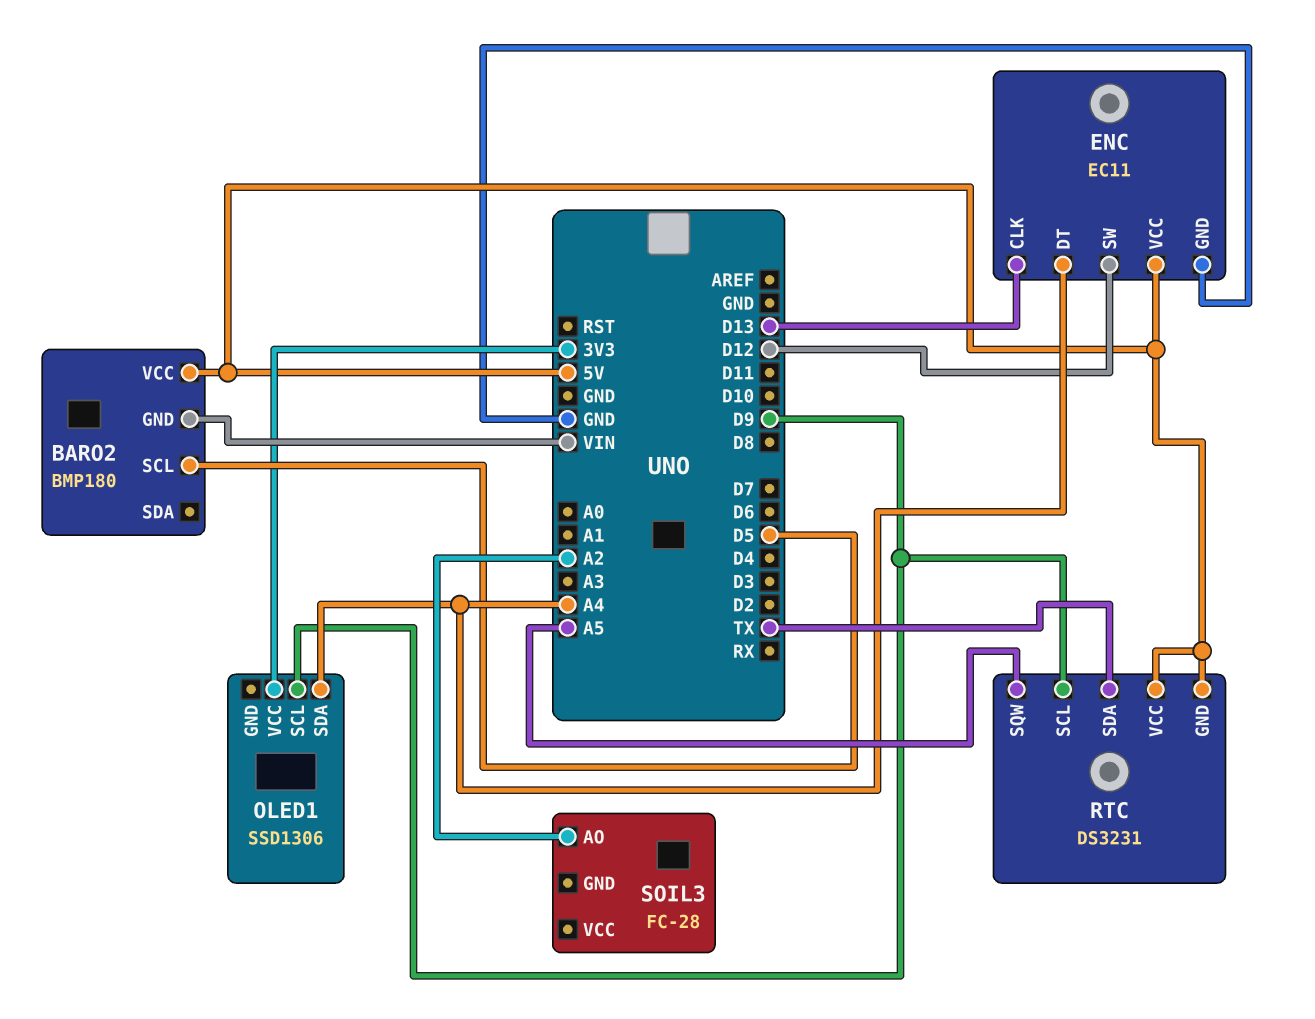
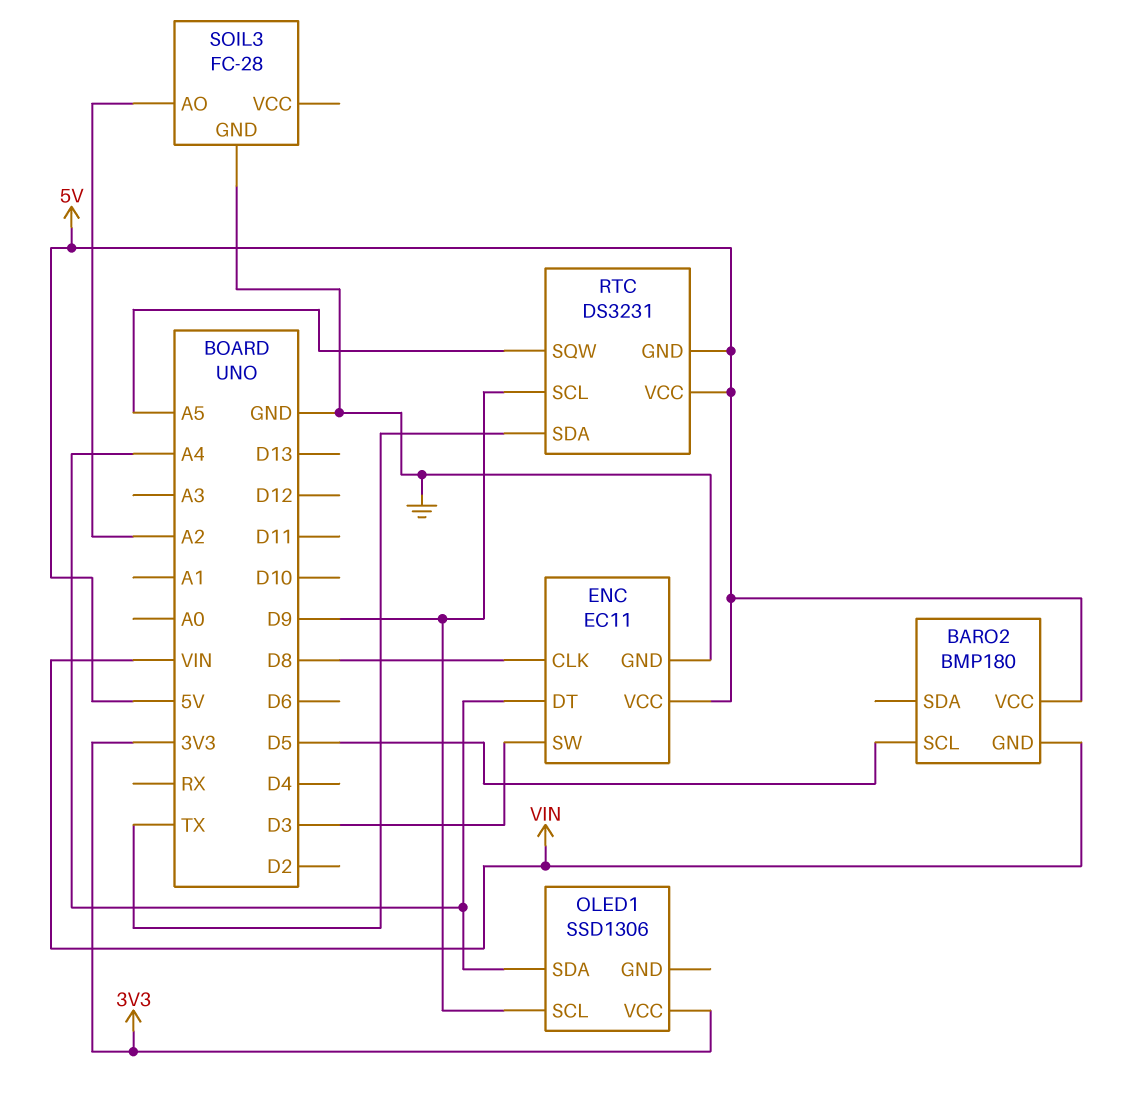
ENC pin CLK: D13 -> D8
ENC pin SW: D12 -> D3
SOIL3 pin GND: none -> GND

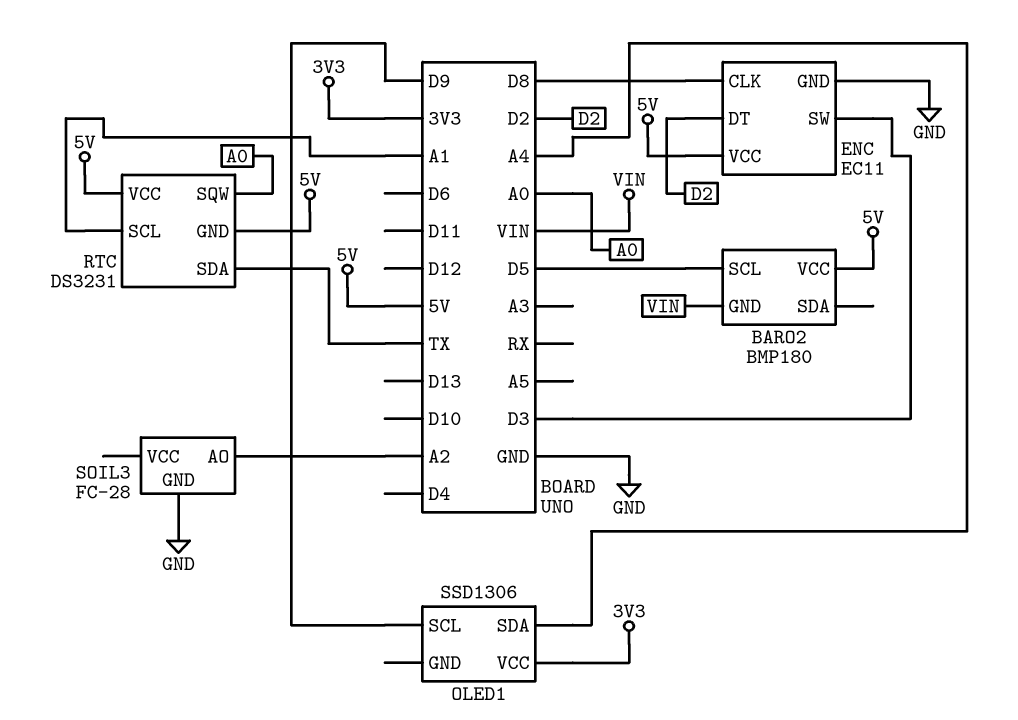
ENC pin DT: A4 -> D2
RTC pin SCL: D9 -> A1
RTC pin SQW: A5 -> A0

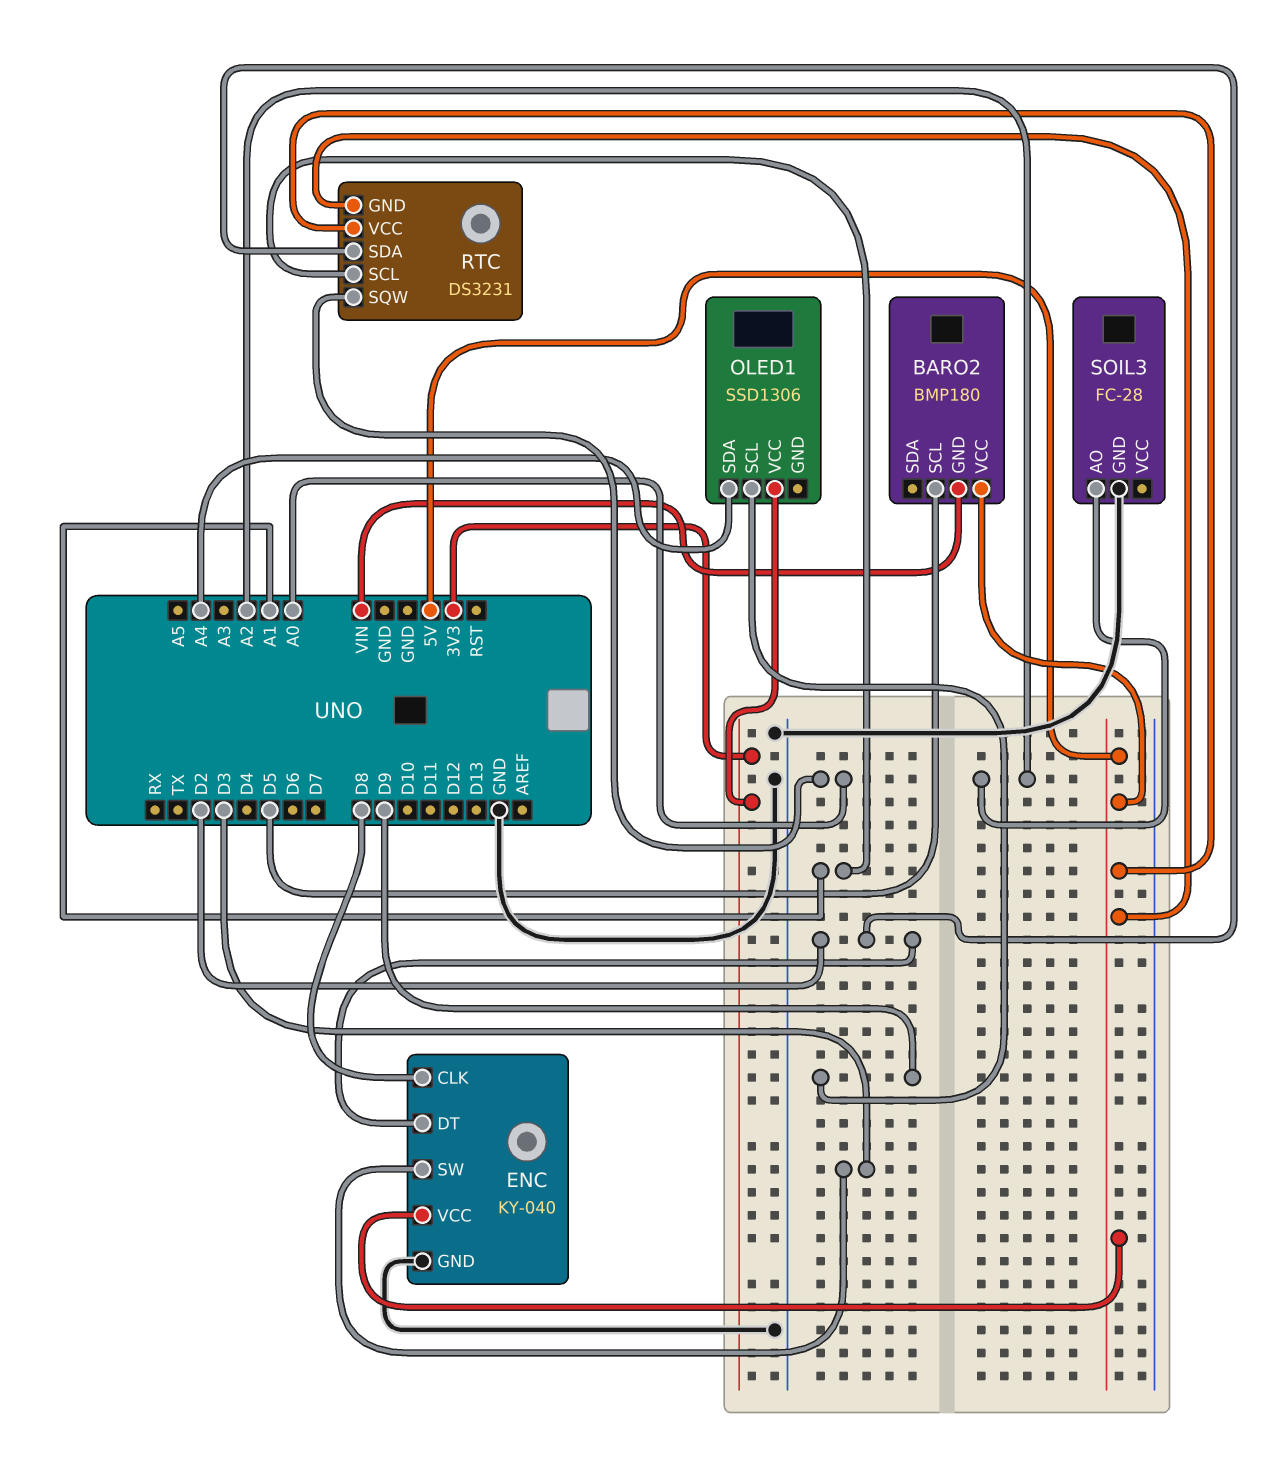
ENC: EC11 -> KY-040
RTC pin SDA: TX -> D2

